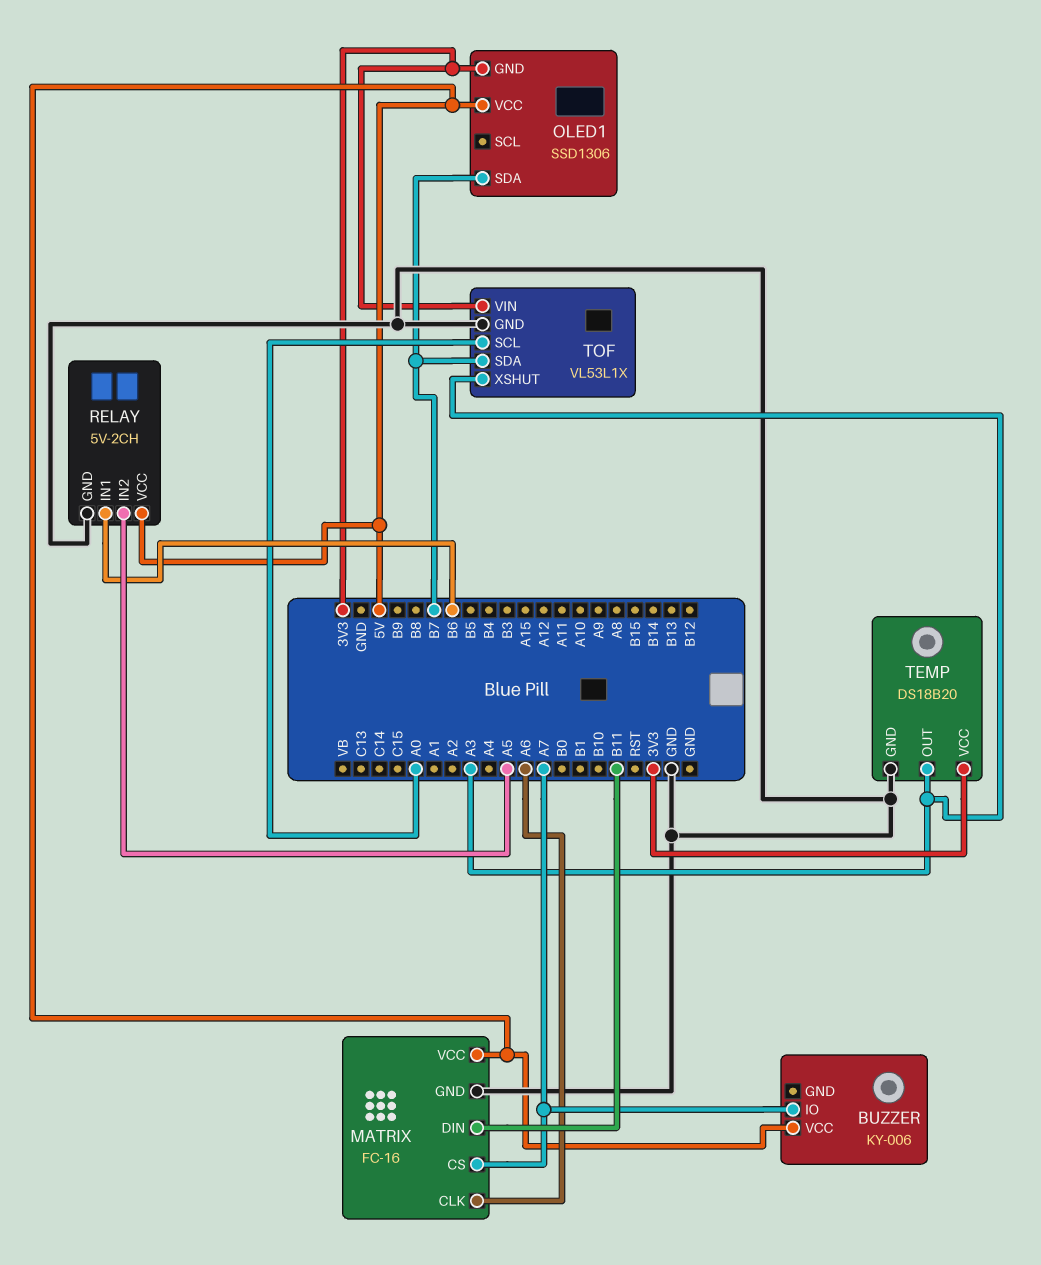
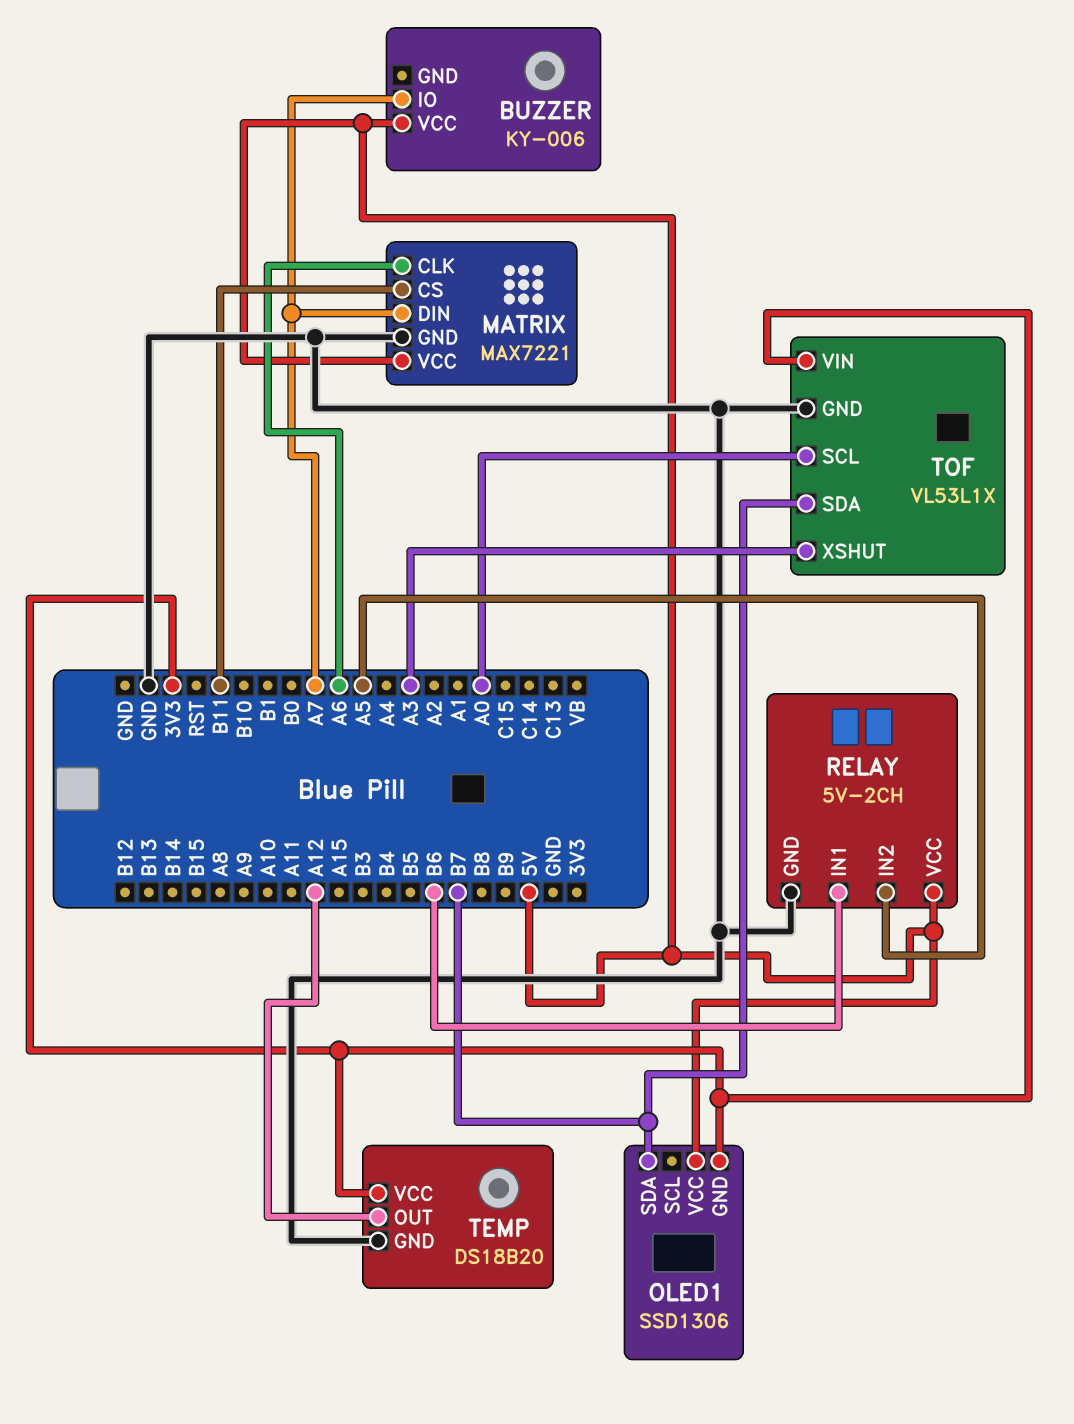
MATRIX: FC-16 -> MAX7221
MATRIX pin CS: A7 -> B11
MATRIX pin DIN: B11 -> A7
TEMP pin OUT: A3 -> A12

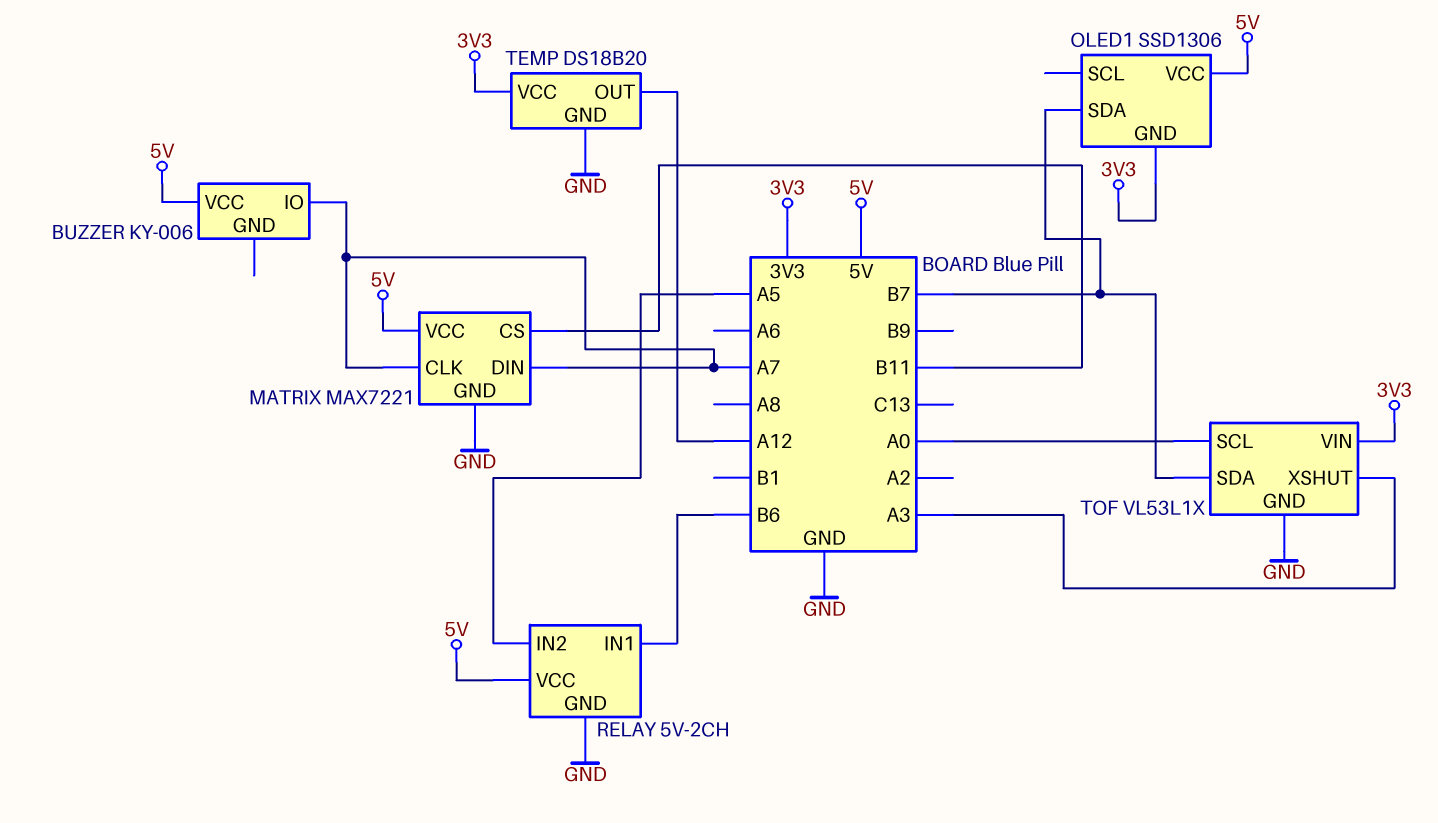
MATRIX pin CLK: A6 -> A7

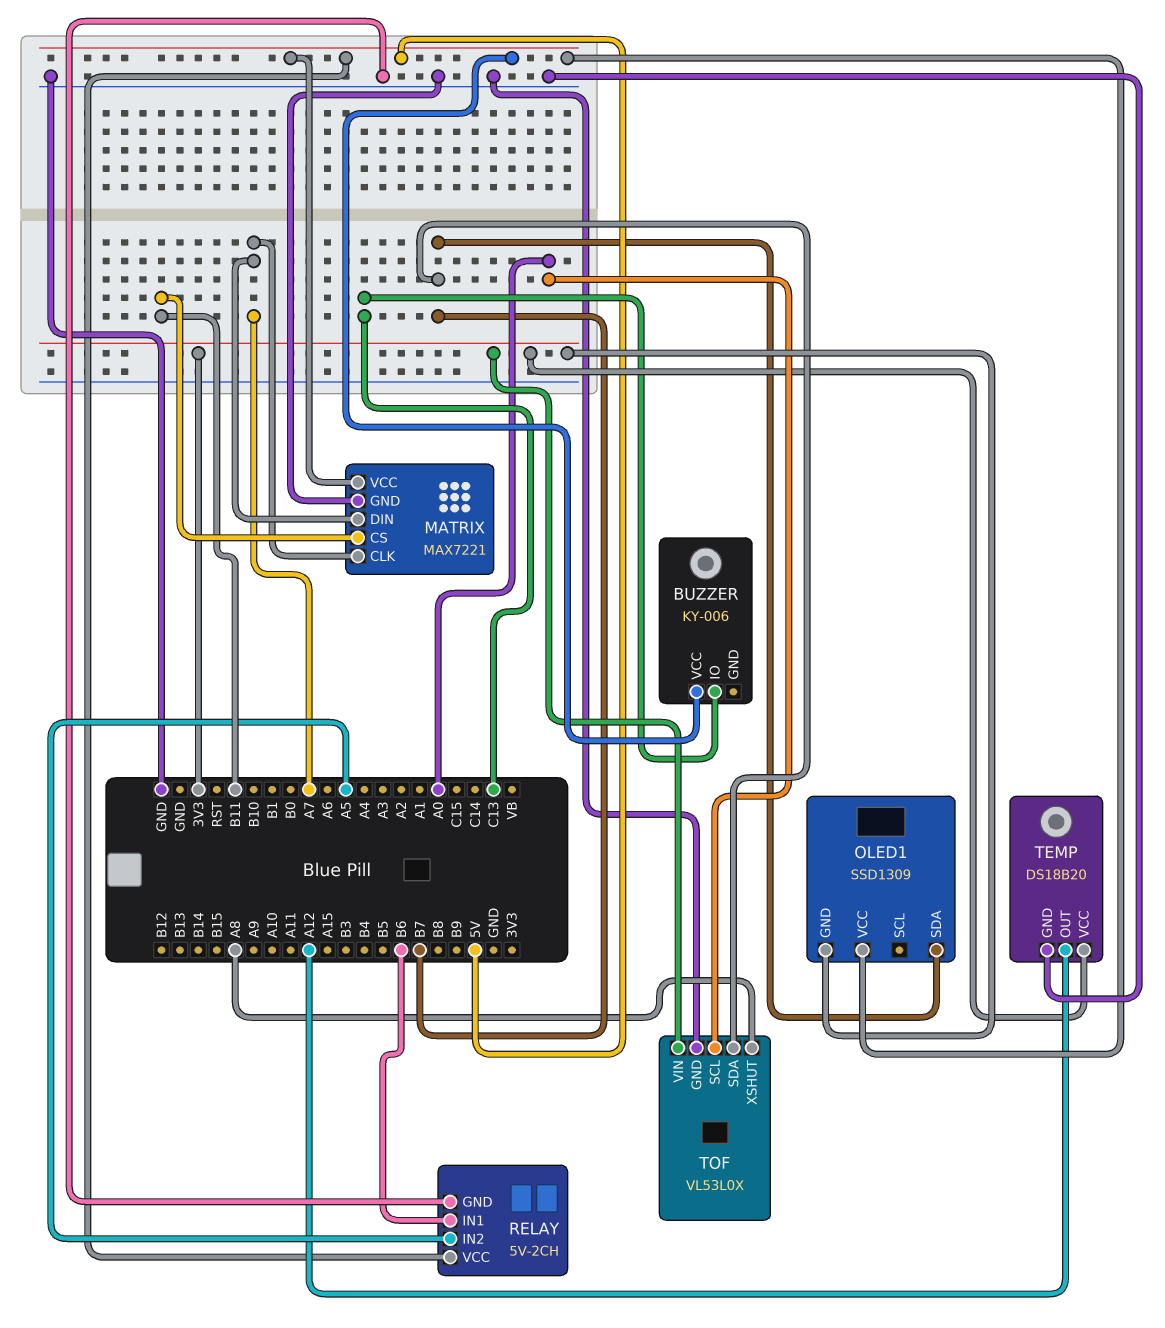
BUZZER pin IO: A7 -> C13
OLED1: SSD1306 -> SSD1309
TOF: VL53L1X -> VL53L0X
TOF pin XSHUT: A3 -> A8

